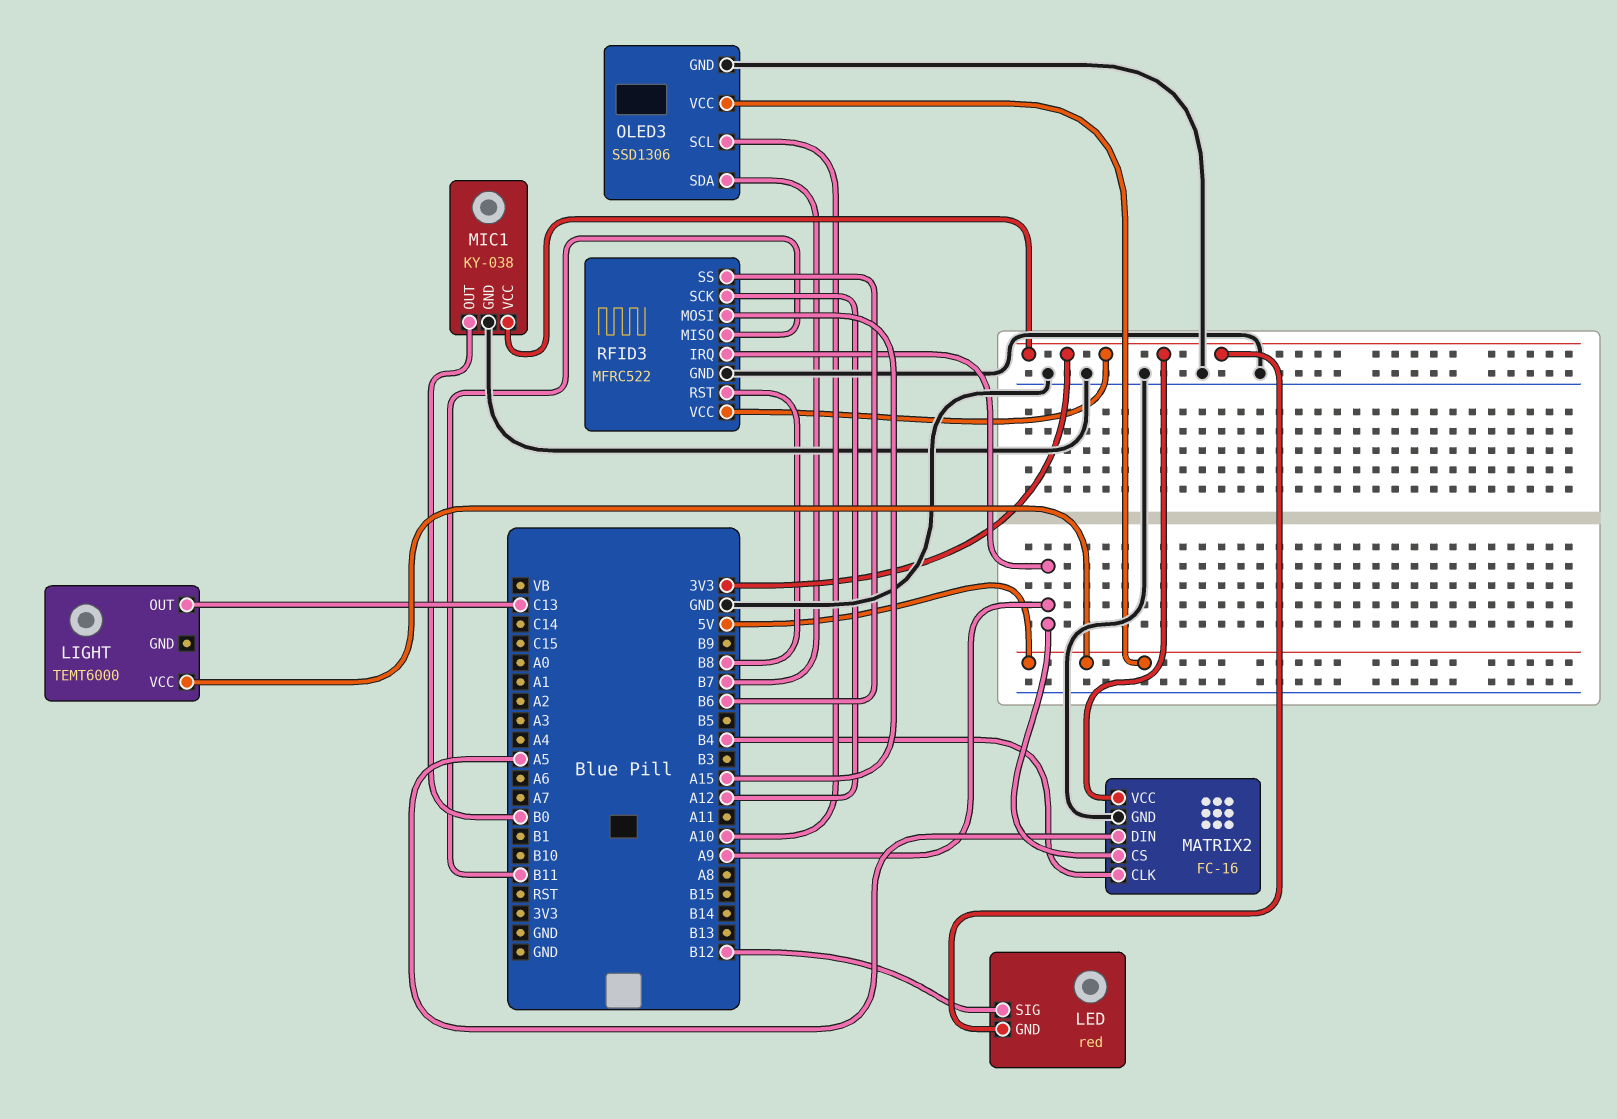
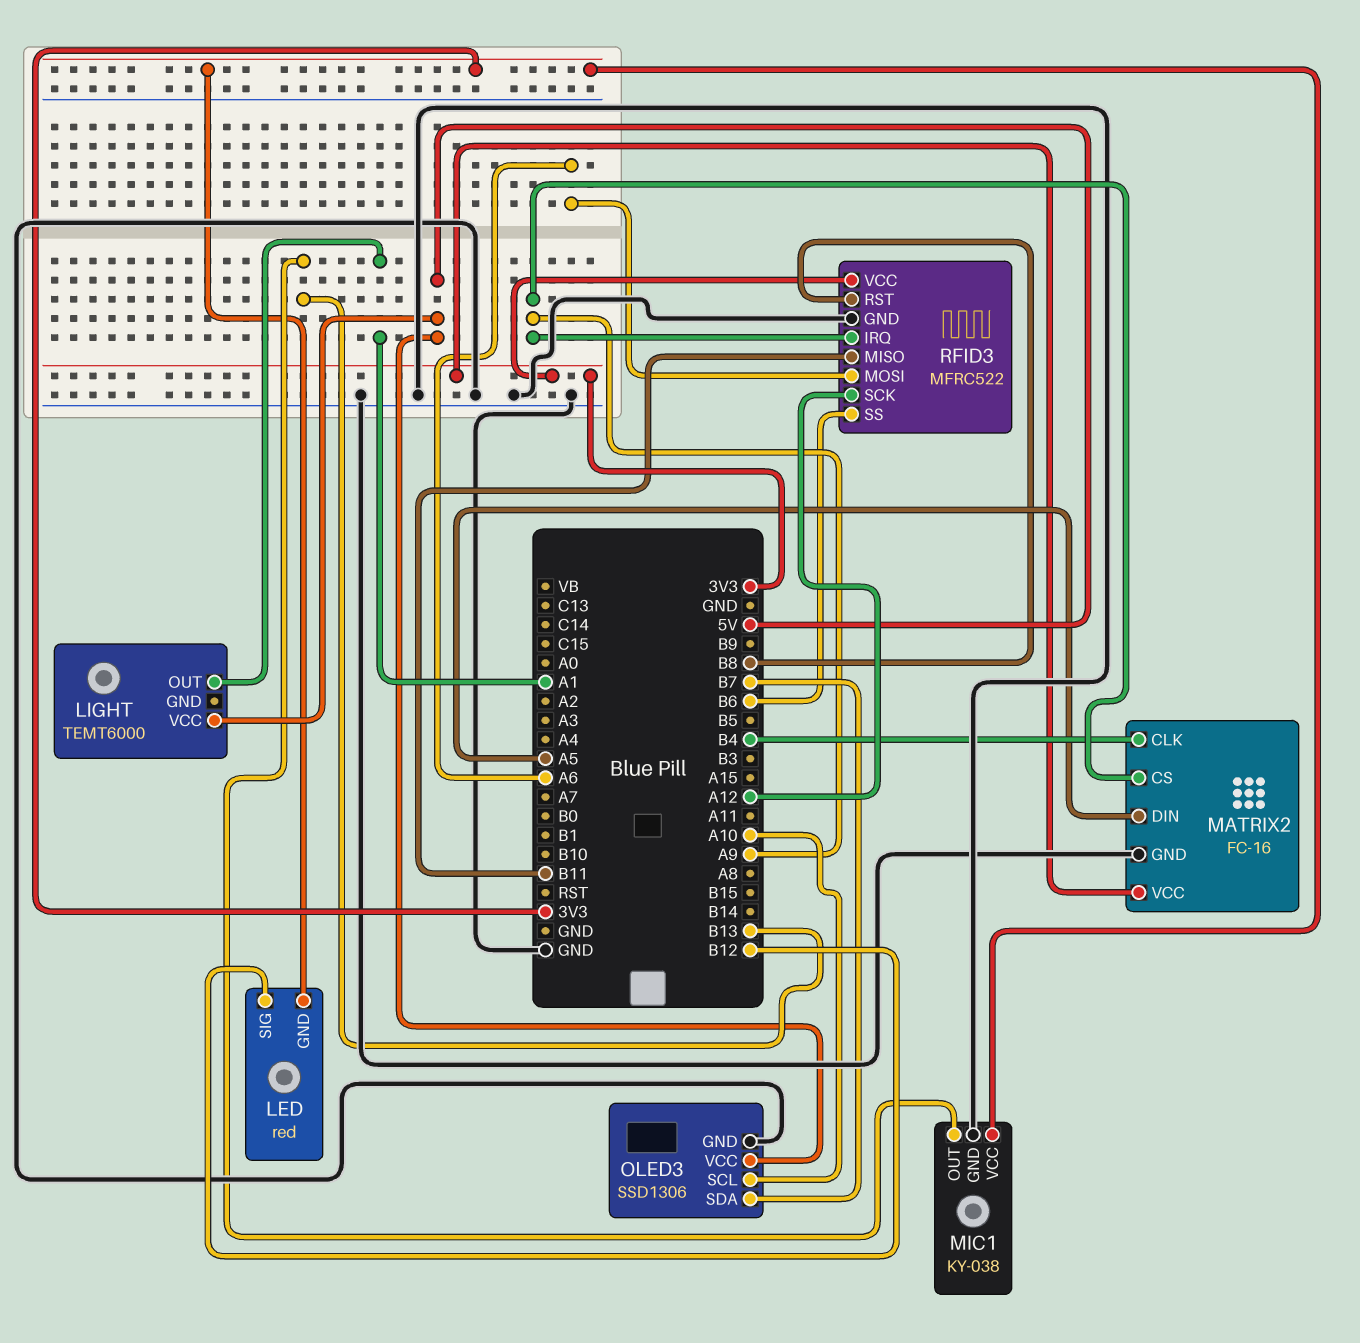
LIGHT pin OUT: C13 -> A1
MIC1 pin OUT: B0 -> B13
RFID3 pin MOSI: A15 -> A6

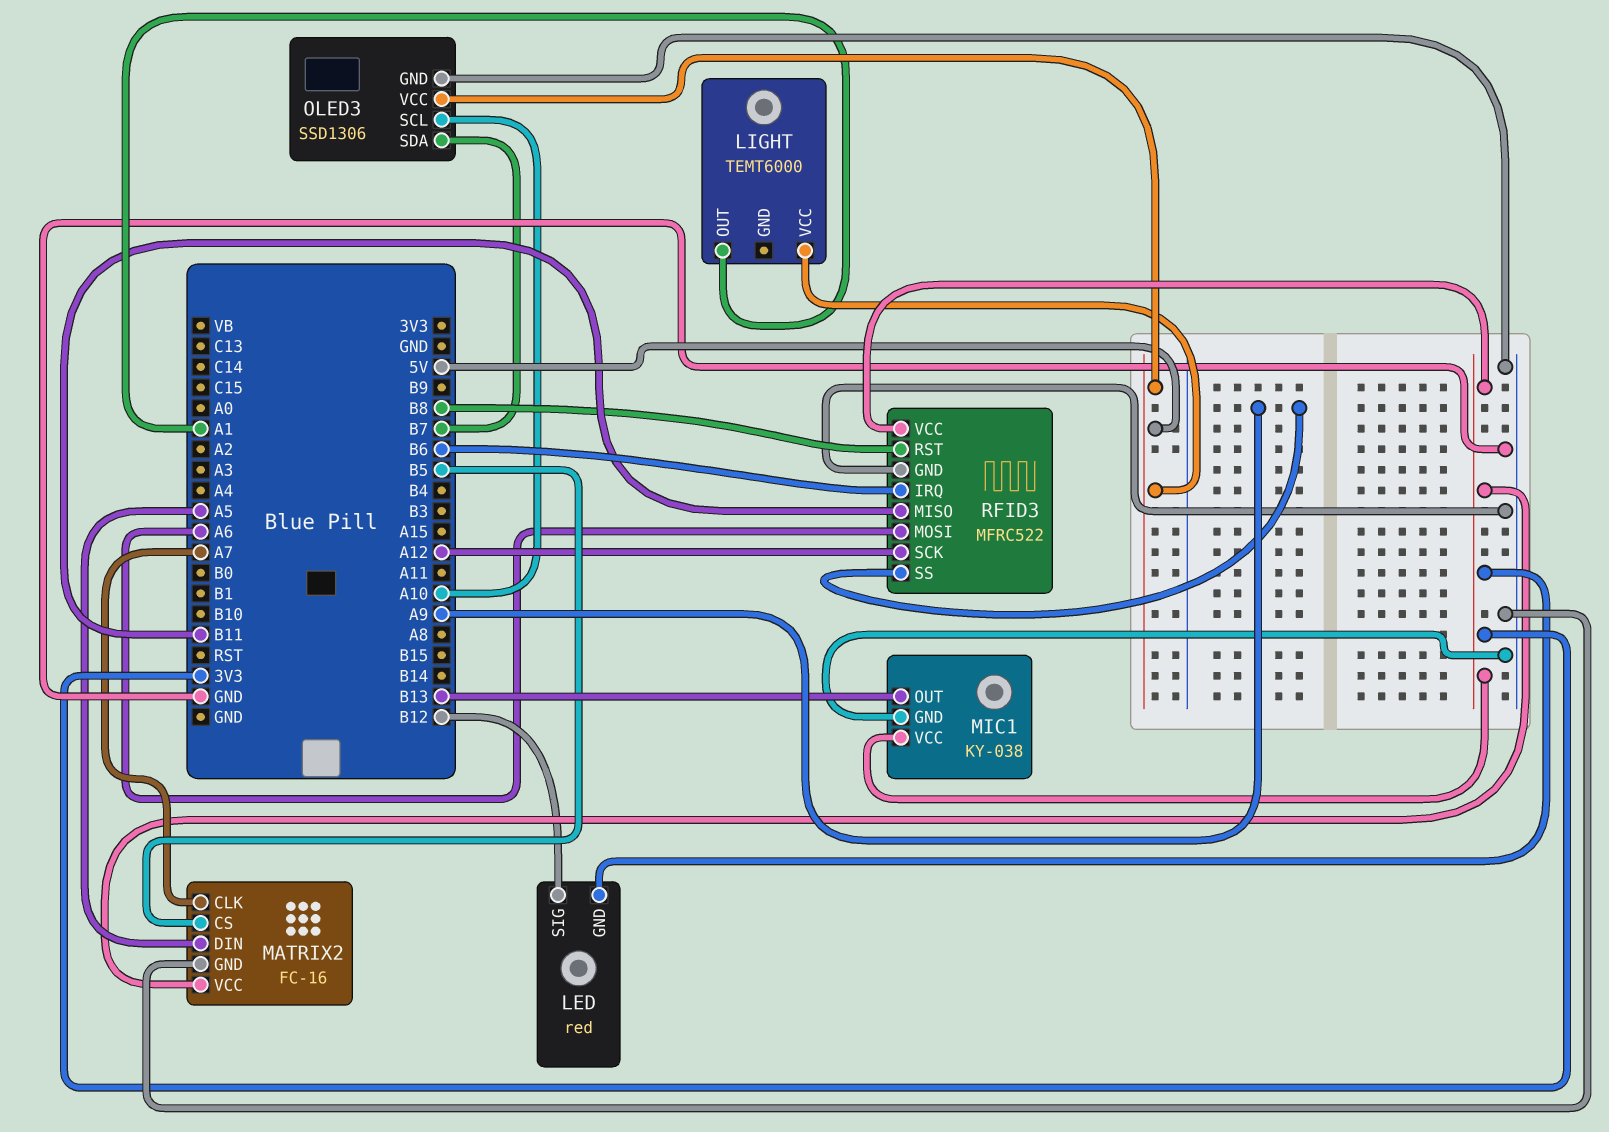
MATRIX2 pin CLK: B4 -> A7
MATRIX2 pin CS: A9 -> B5
RFID3 pin IRQ: A9 -> B6
RFID3 pin SS: B6 -> A9

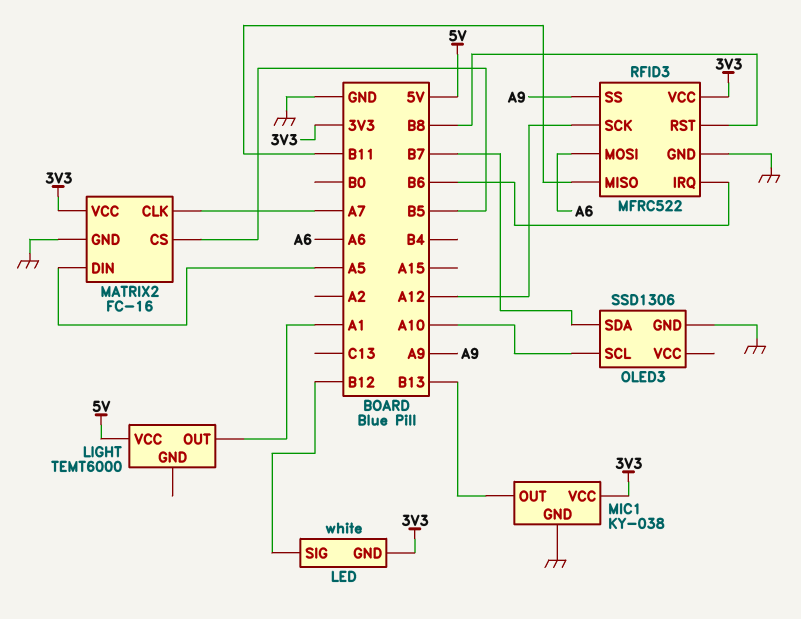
LED: red -> white
OLED3 pin VCC: 5V -> none

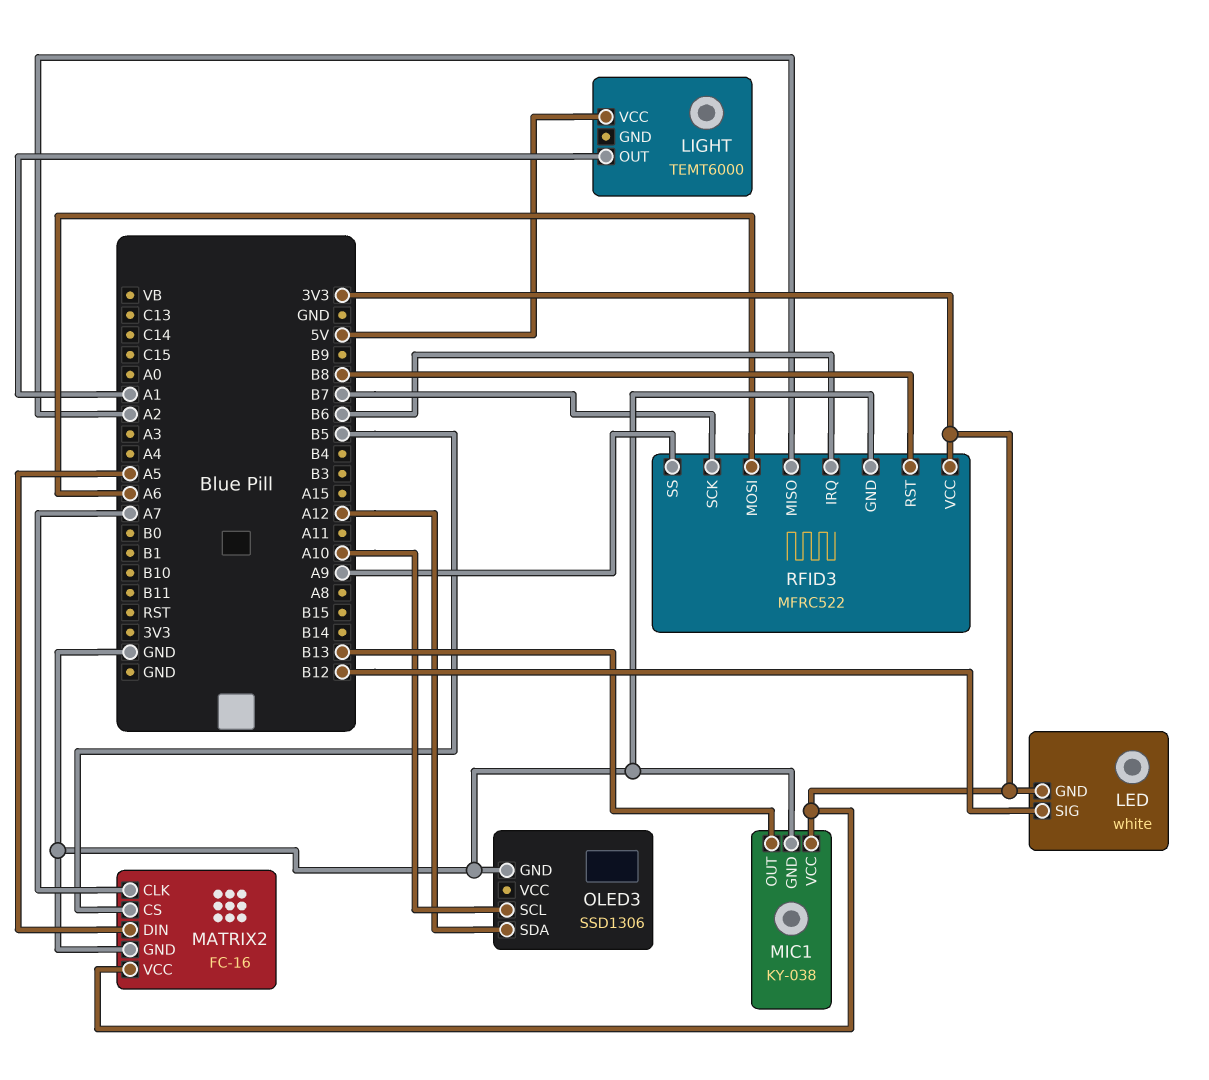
OLED3 pin SDA: B7 -> A12
RFID3 pin MISO: B11 -> A2
RFID3 pin SCK: A12 -> B7

